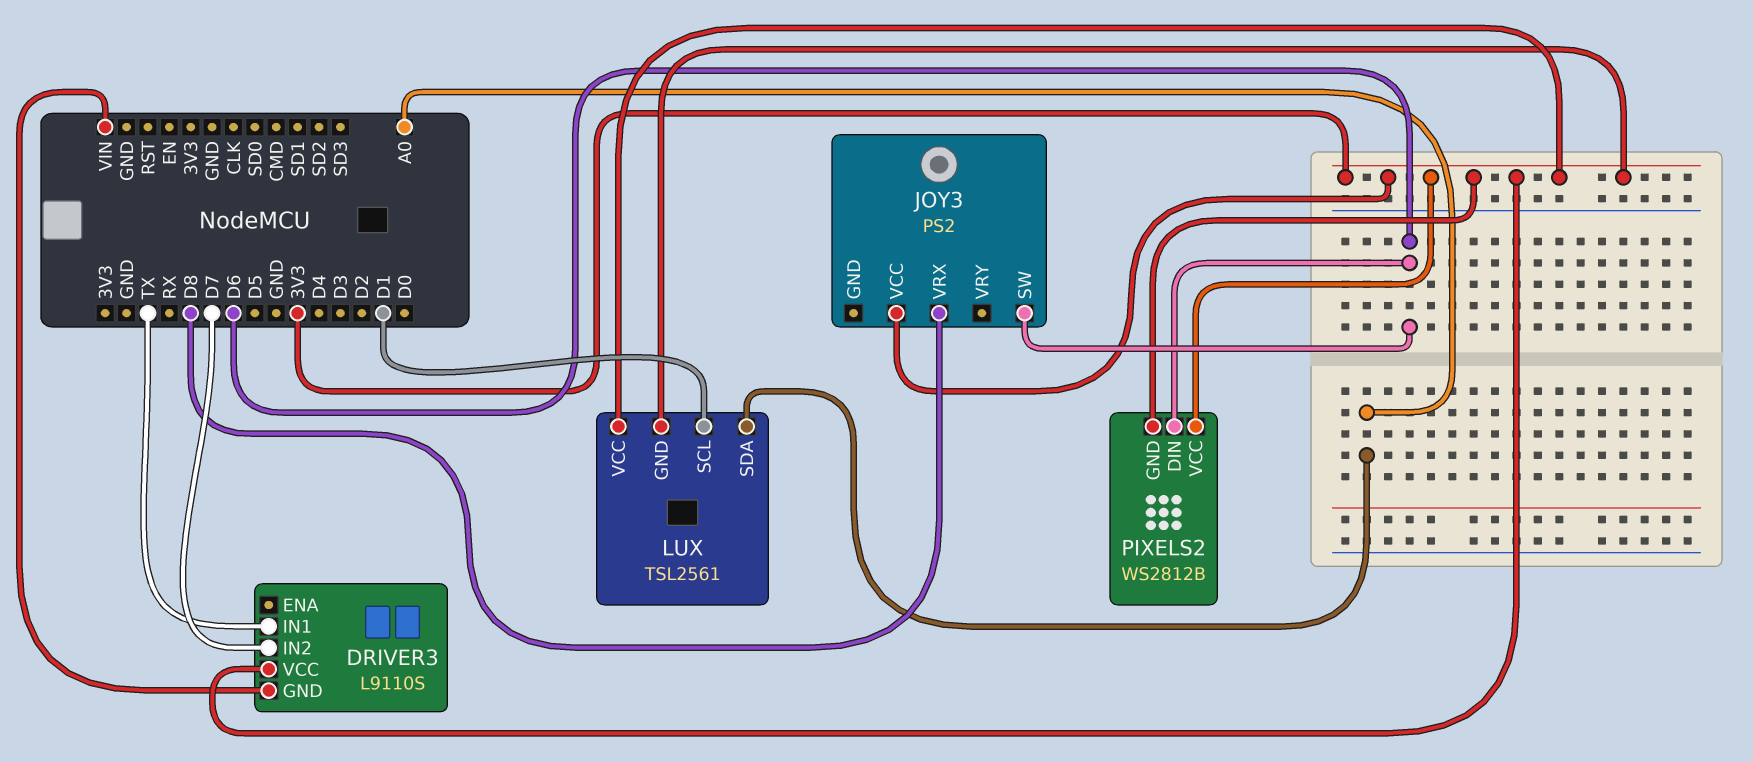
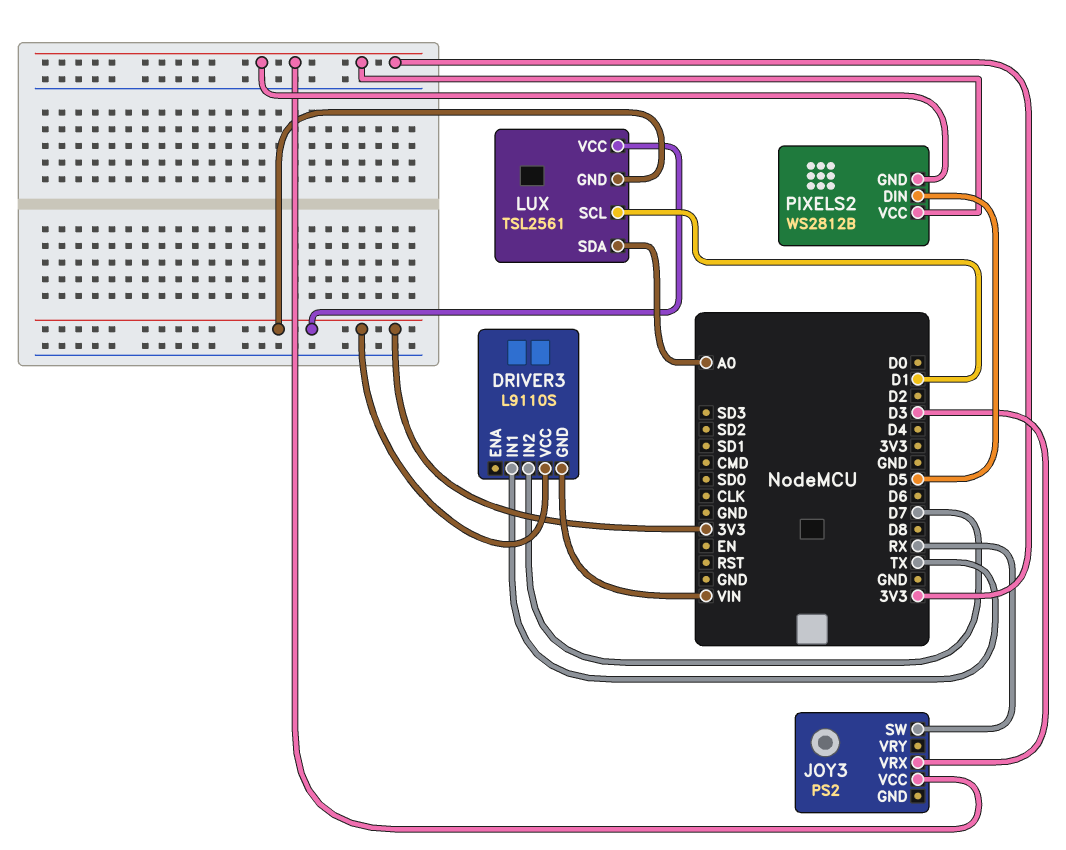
JOY3 pin SW: D6 -> RX
JOY3 pin VRX: D8 -> D3
PIXELS2 pin DIN: D6 -> D5

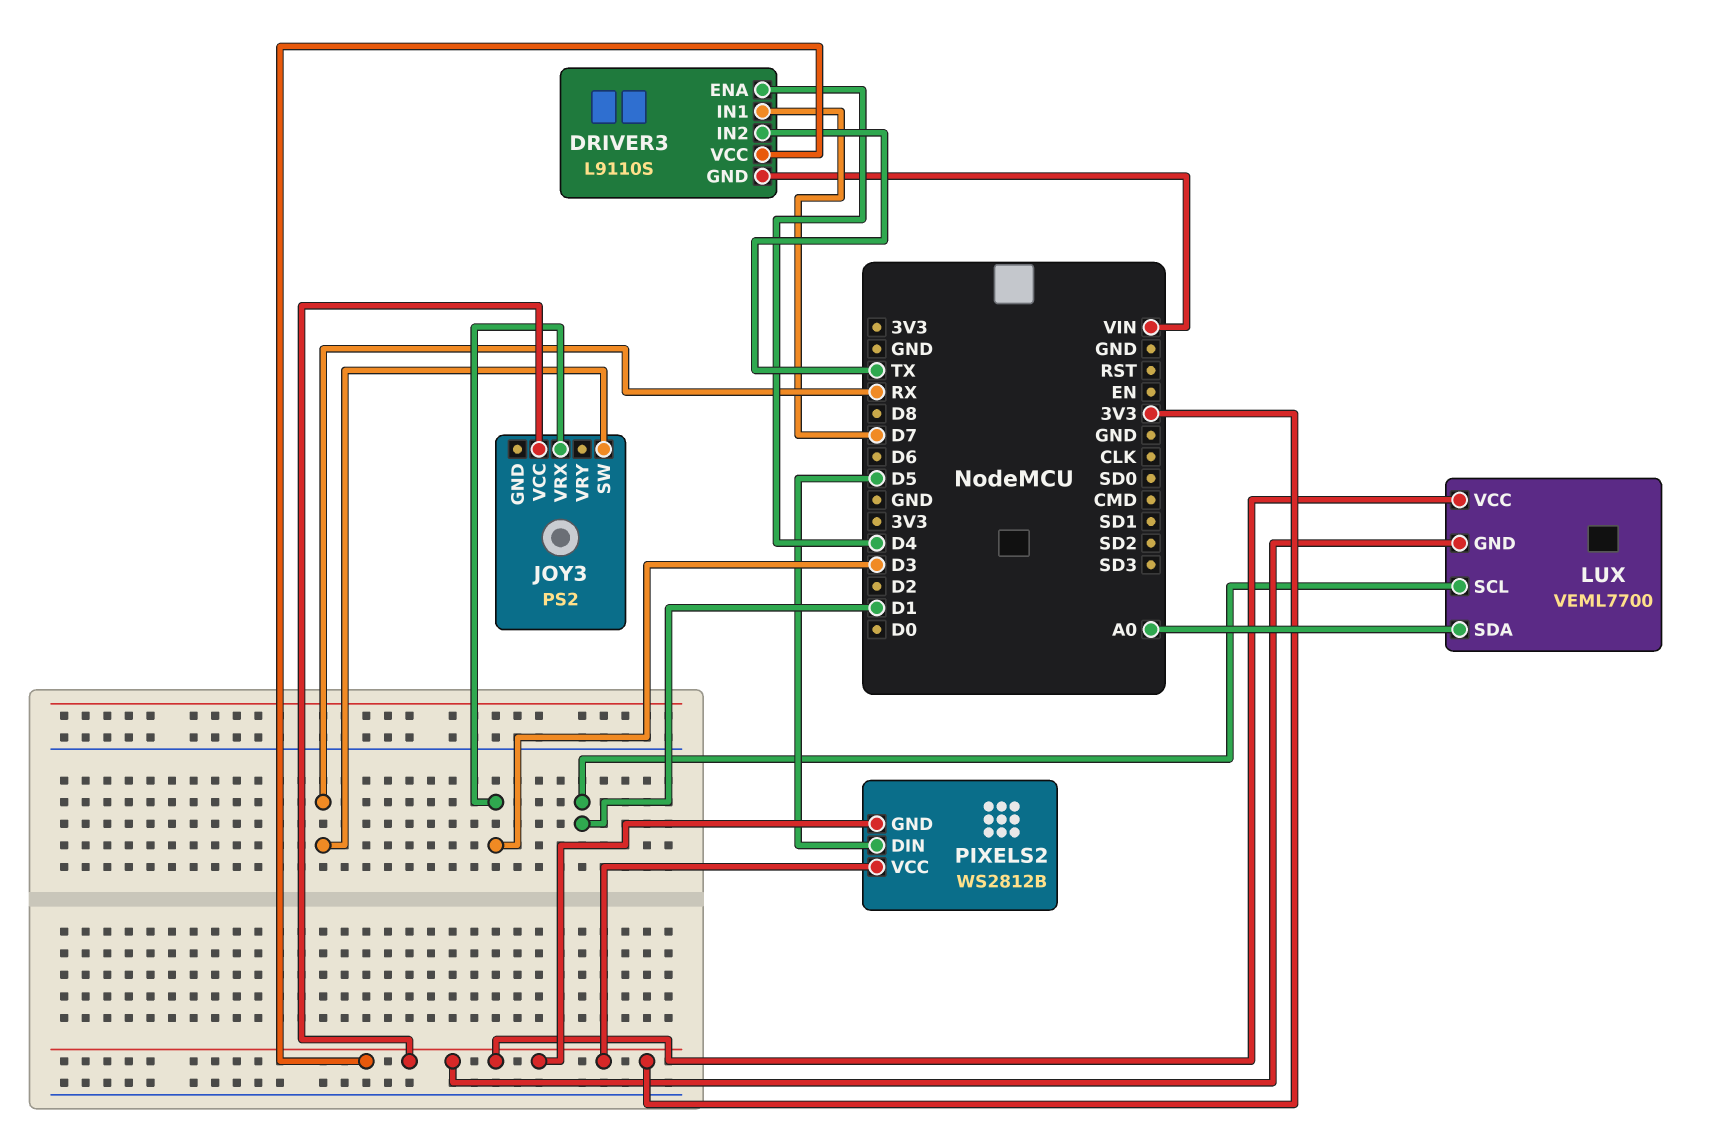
DRIVER3 pin ENA: none -> D4
DRIVER3 pin IN1: TX -> D7
DRIVER3 pin IN2: D7 -> TX
LUX: TSL2561 -> VEML7700

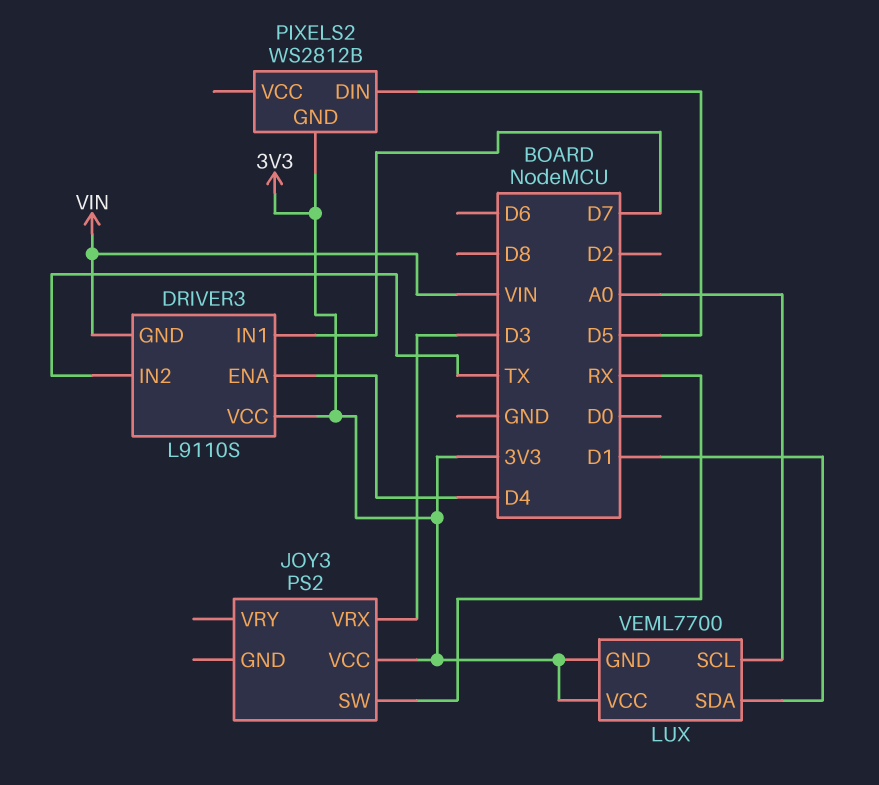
LUX pin SCL: D1 -> A0
LUX pin SDA: A0 -> D1
PIXELS2 pin VCC: 3V3 -> none

